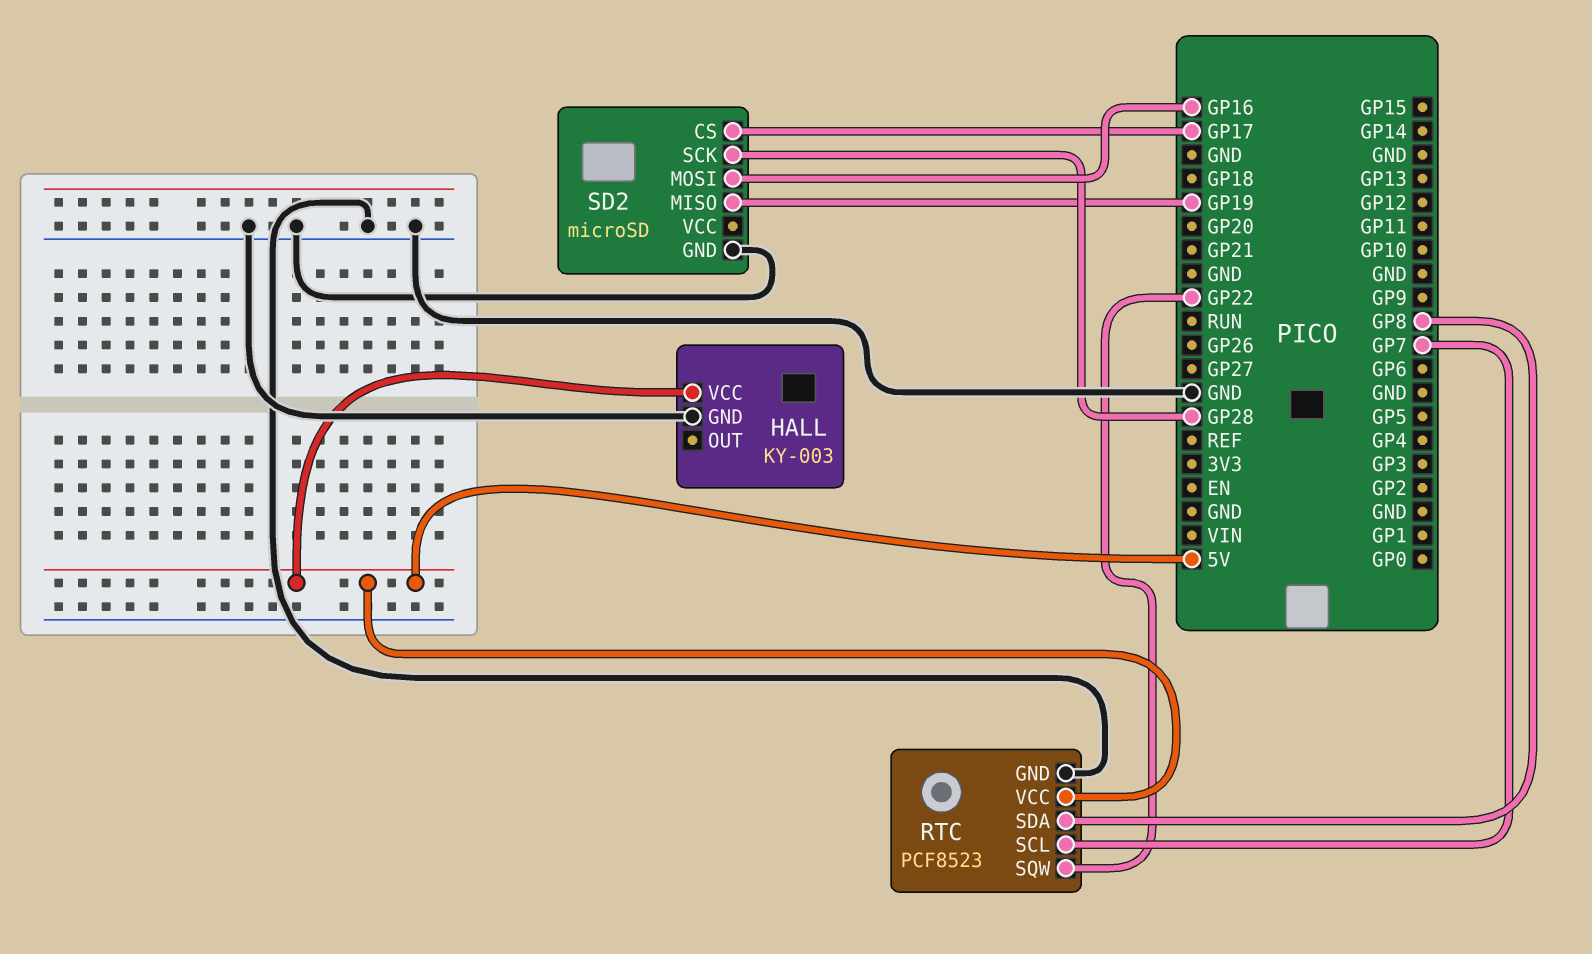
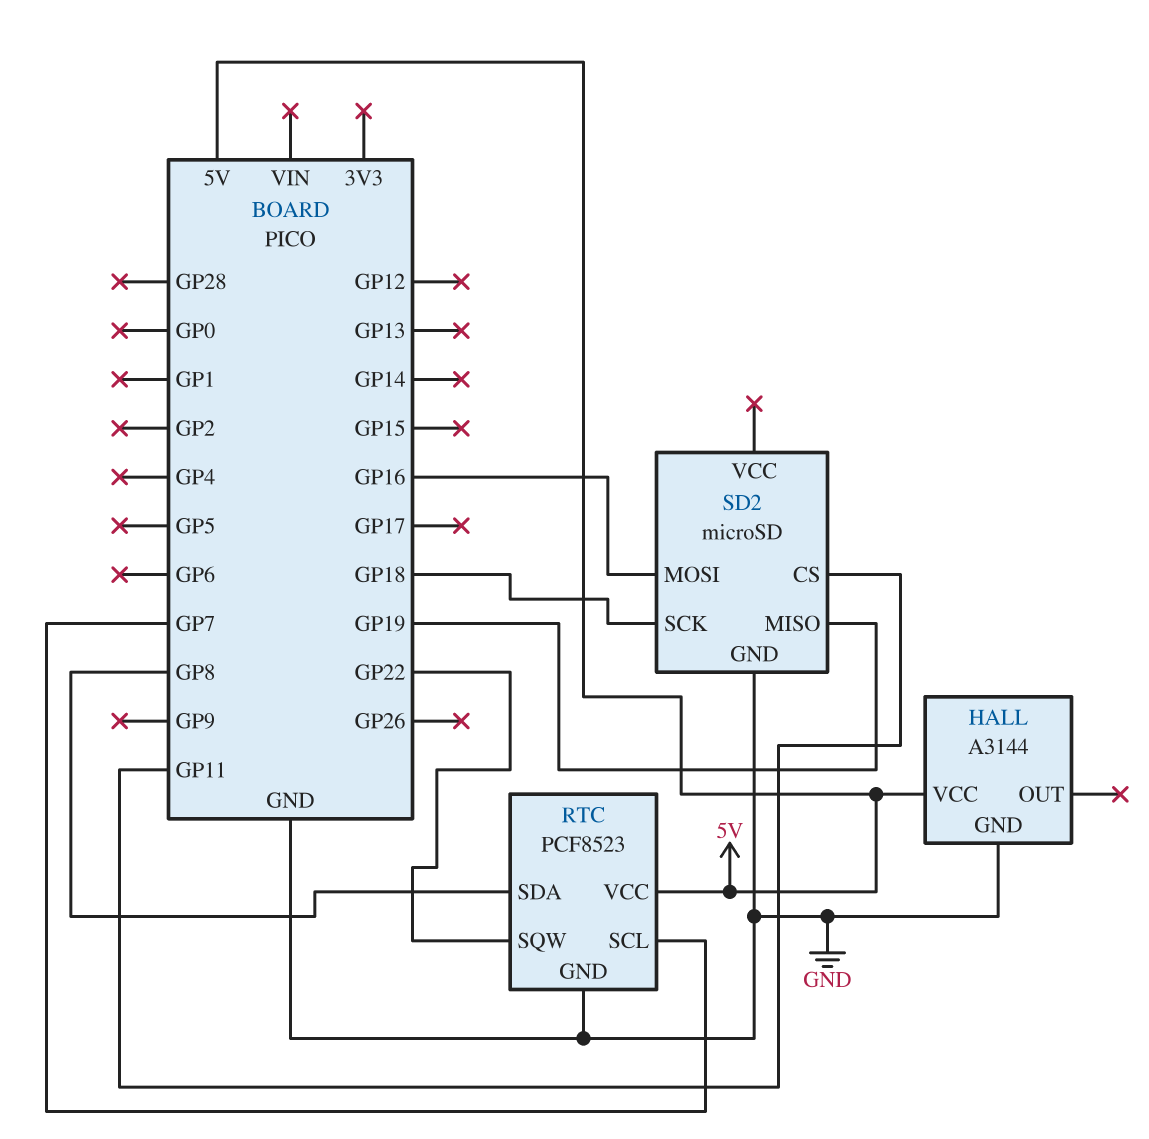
HALL: KY-003 -> A3144
SD2 pin CS: GP17 -> GP11
SD2 pin SCK: GP28 -> GP18

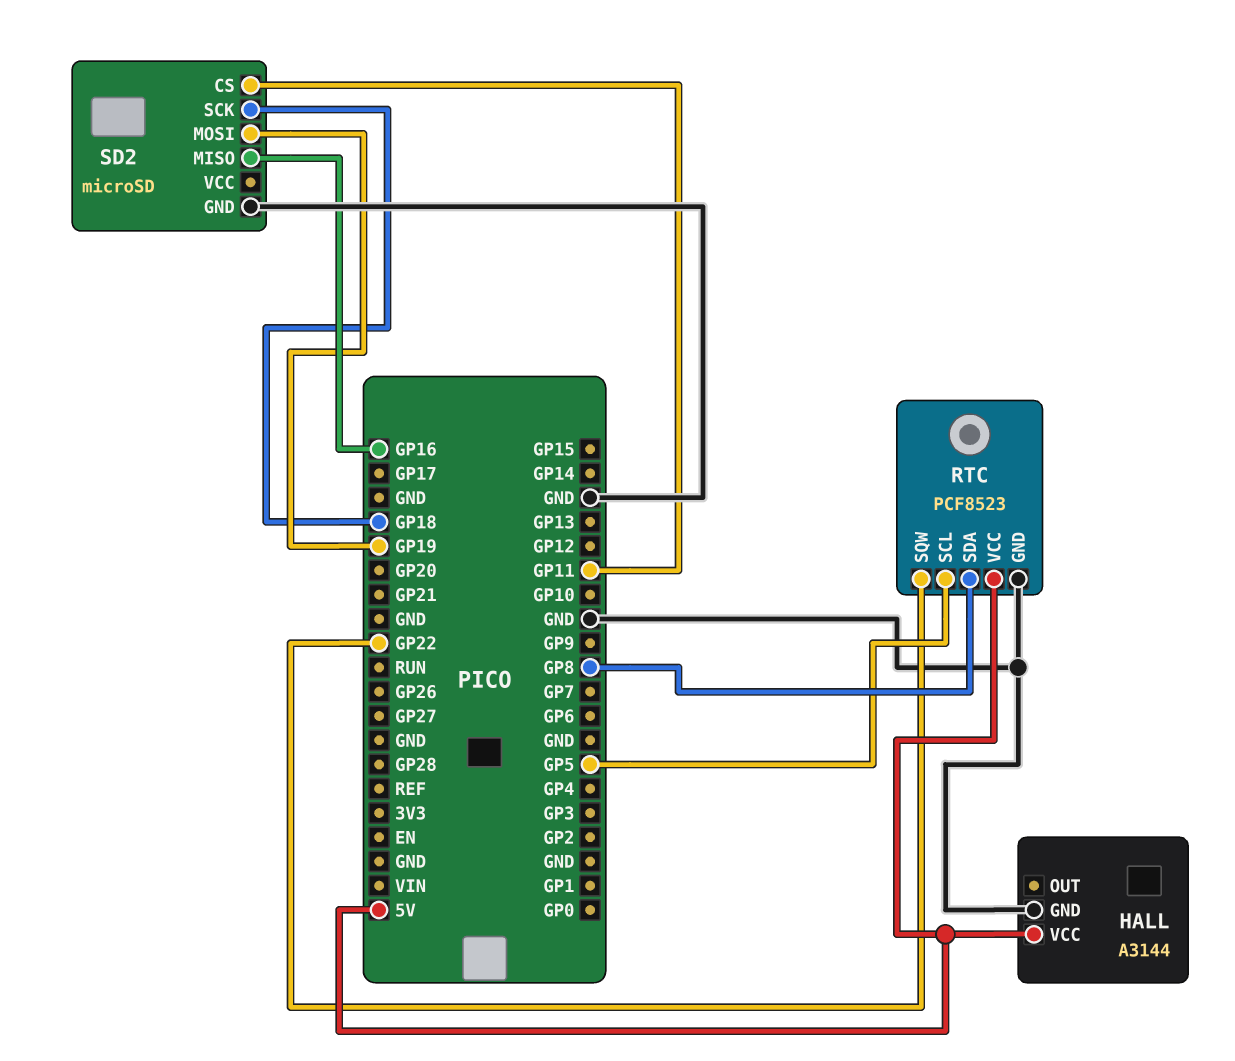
RTC pin SCL: GP7 -> GP5
SD2 pin MISO: GP19 -> GP16
SD2 pin MOSI: GP16 -> GP19

